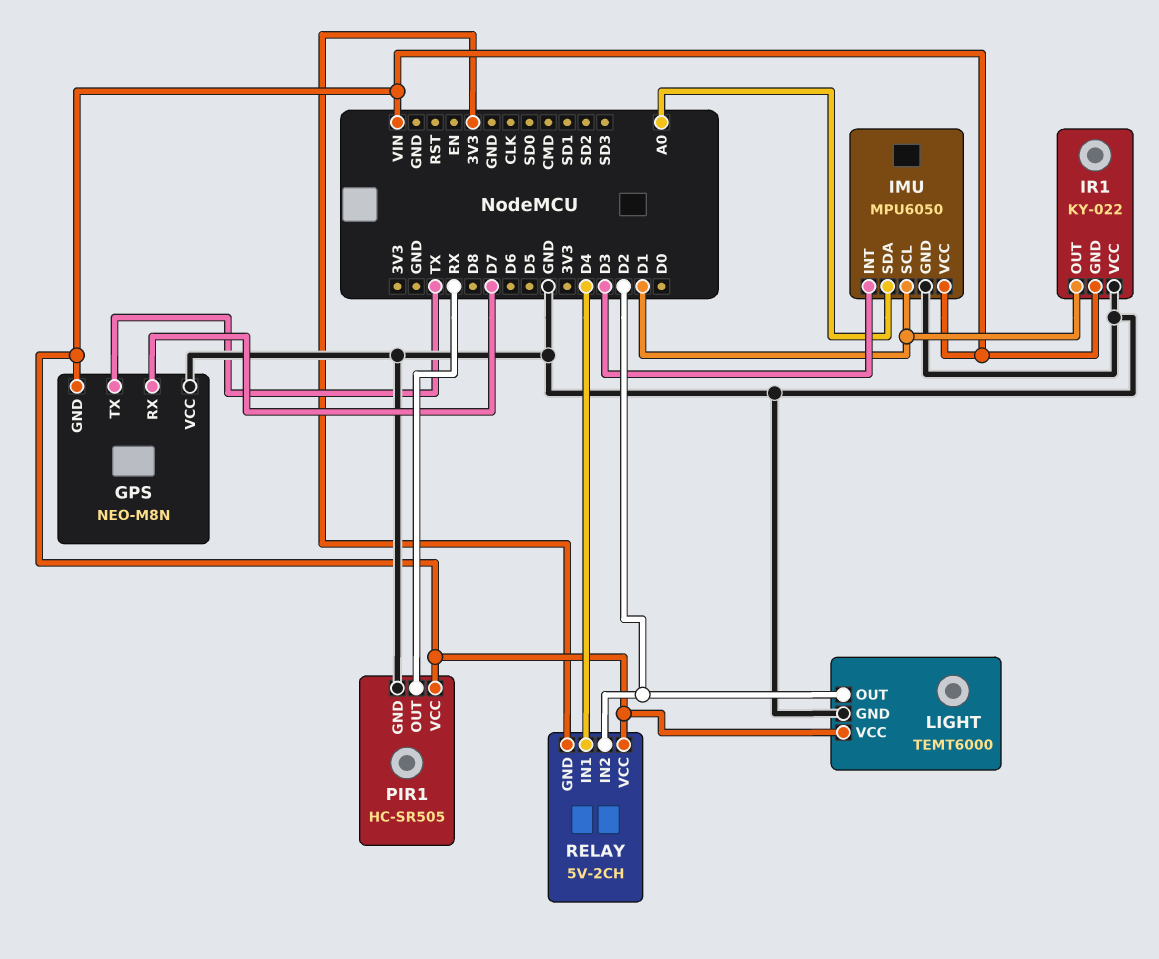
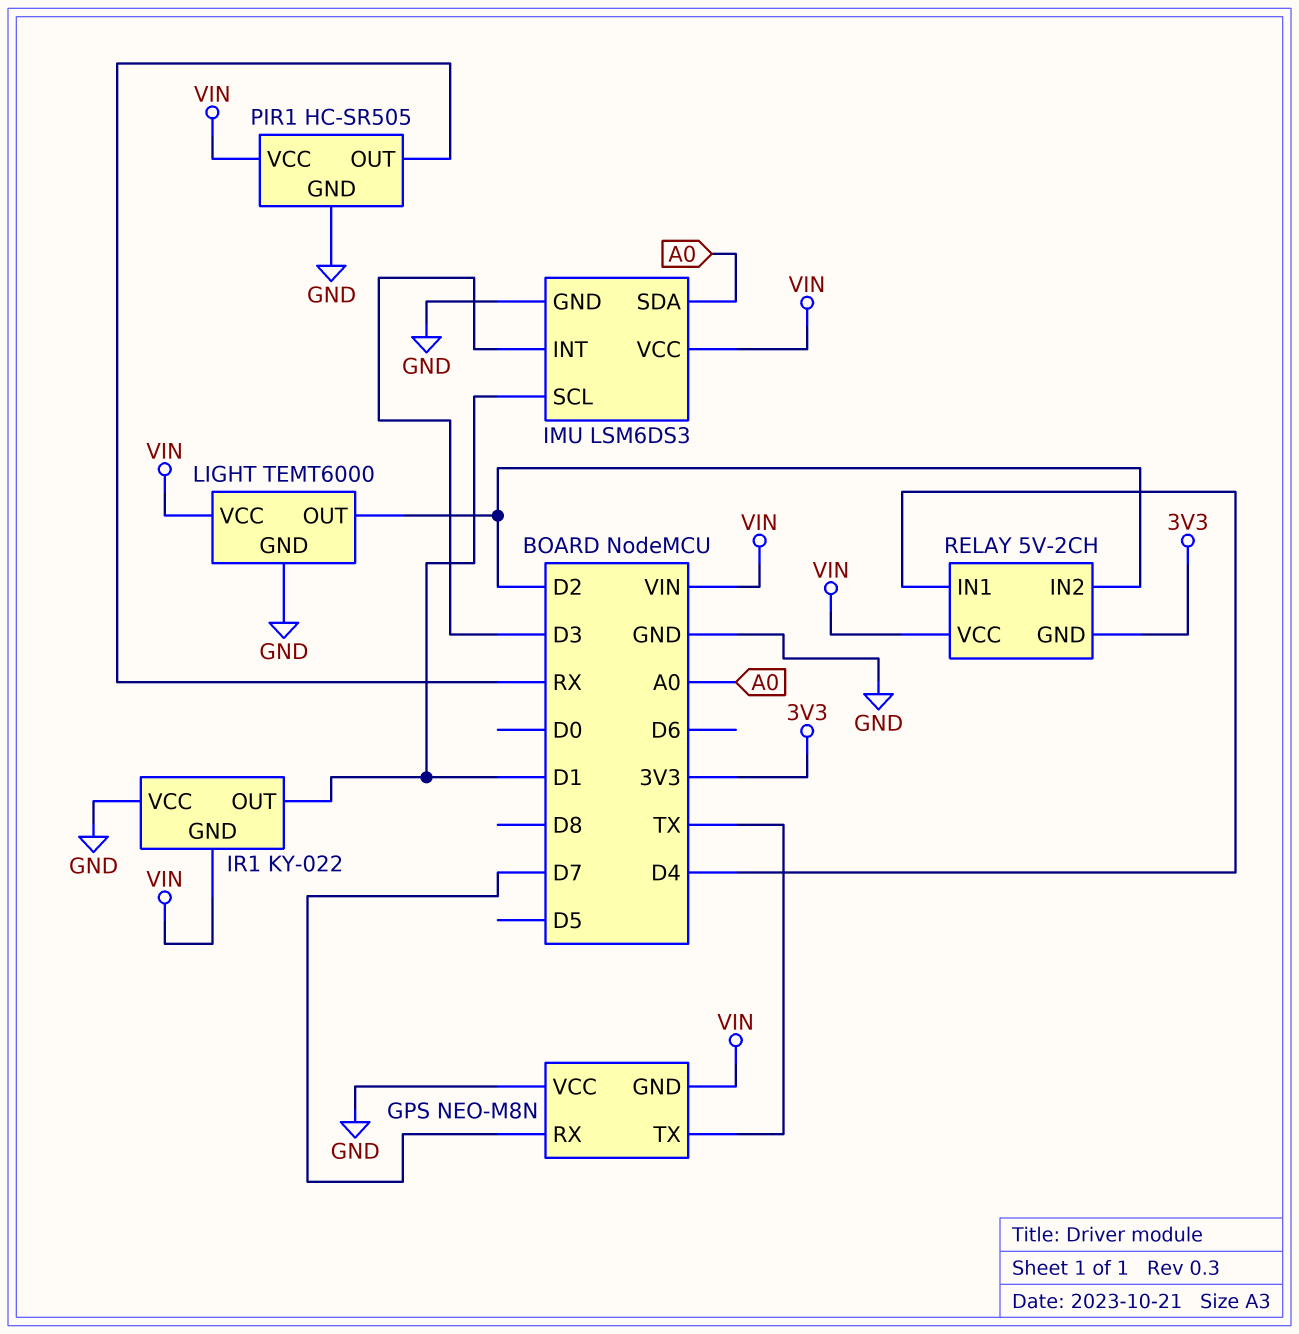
IMU: MPU6050 -> LSM6DS3

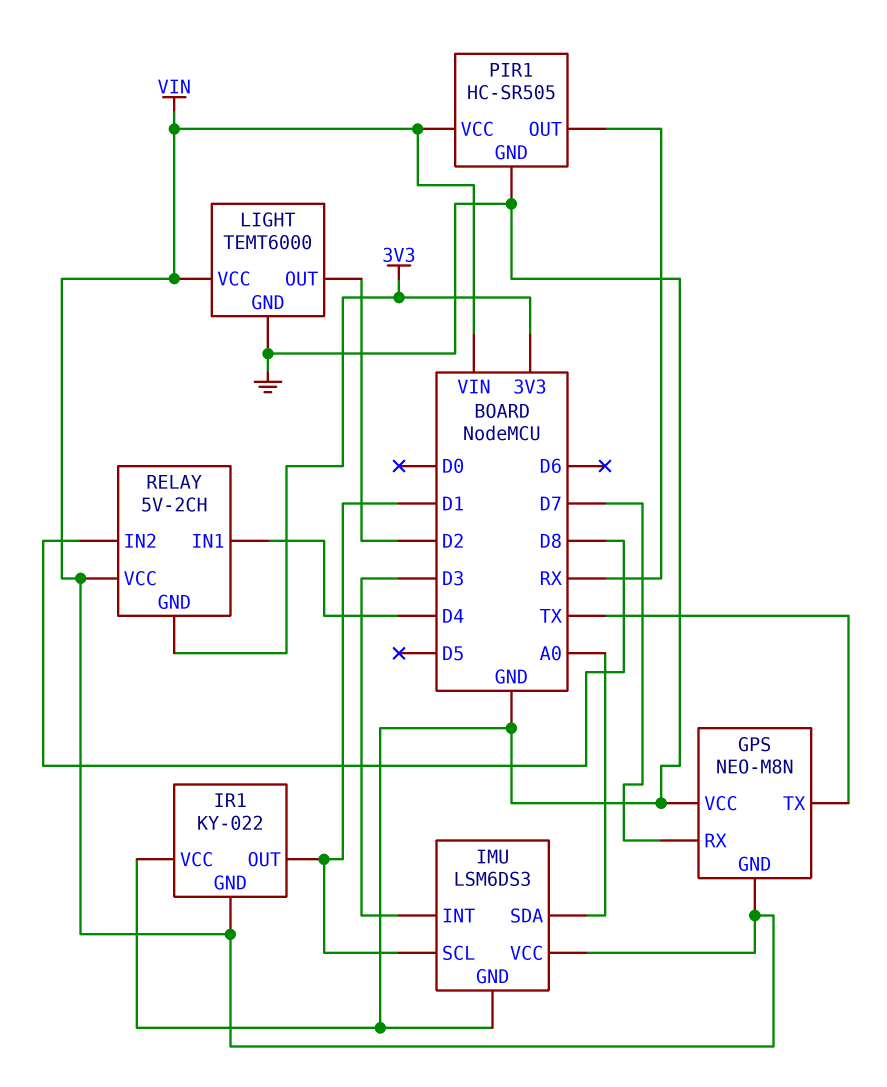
RELAY pin IN2: D2 -> D8

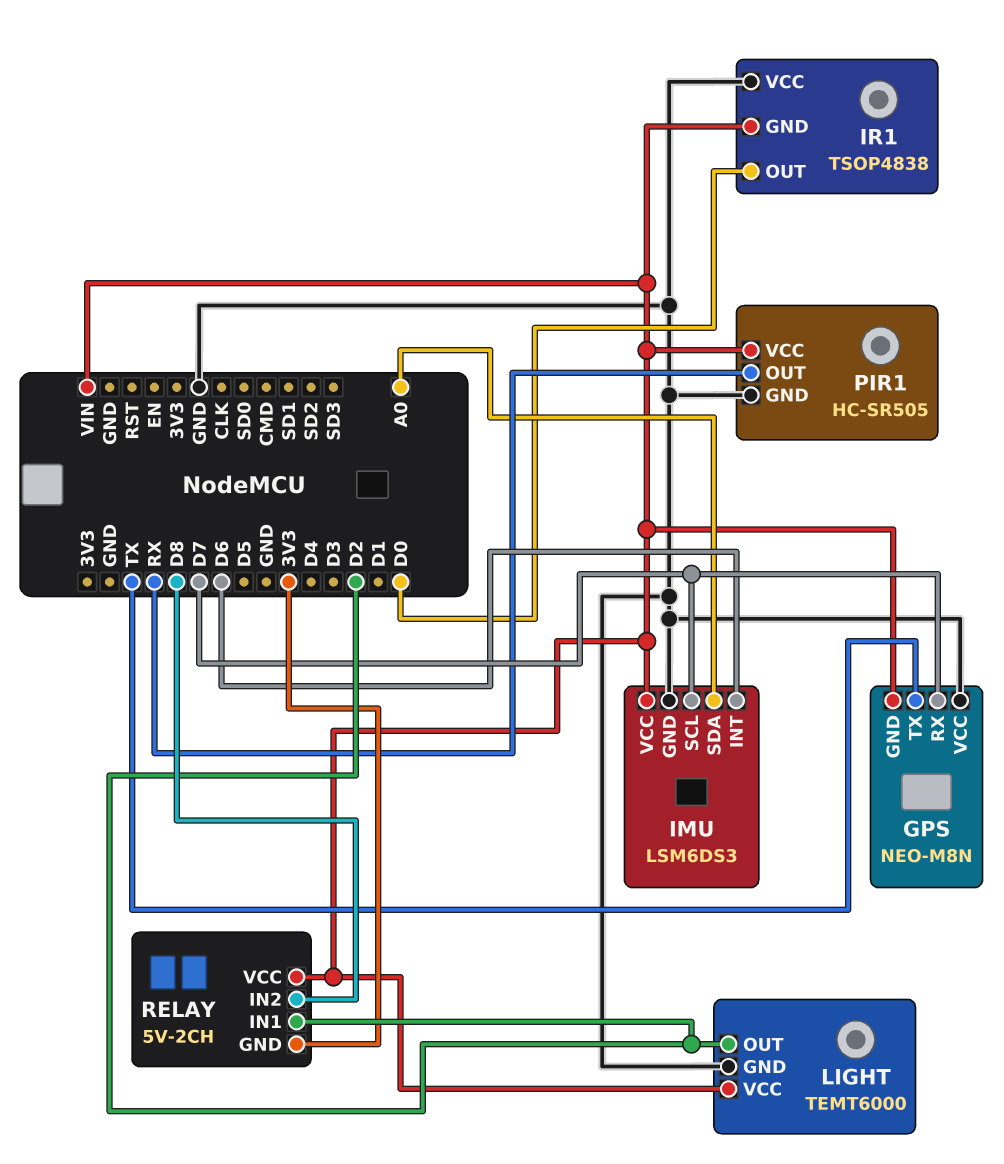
IMU pin INT: D3 -> D6
IMU pin SCL: D1 -> D7
IR1: KY-022 -> TSOP4838
IR1 pin OUT: D1 -> D0
RELAY pin IN1: D4 -> D2

